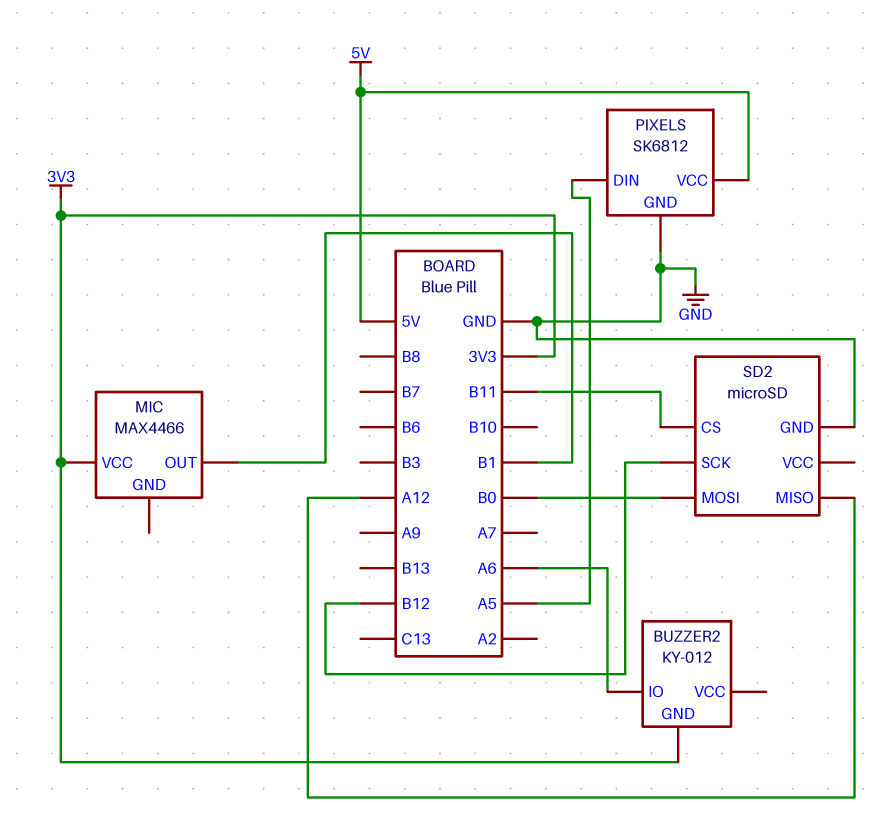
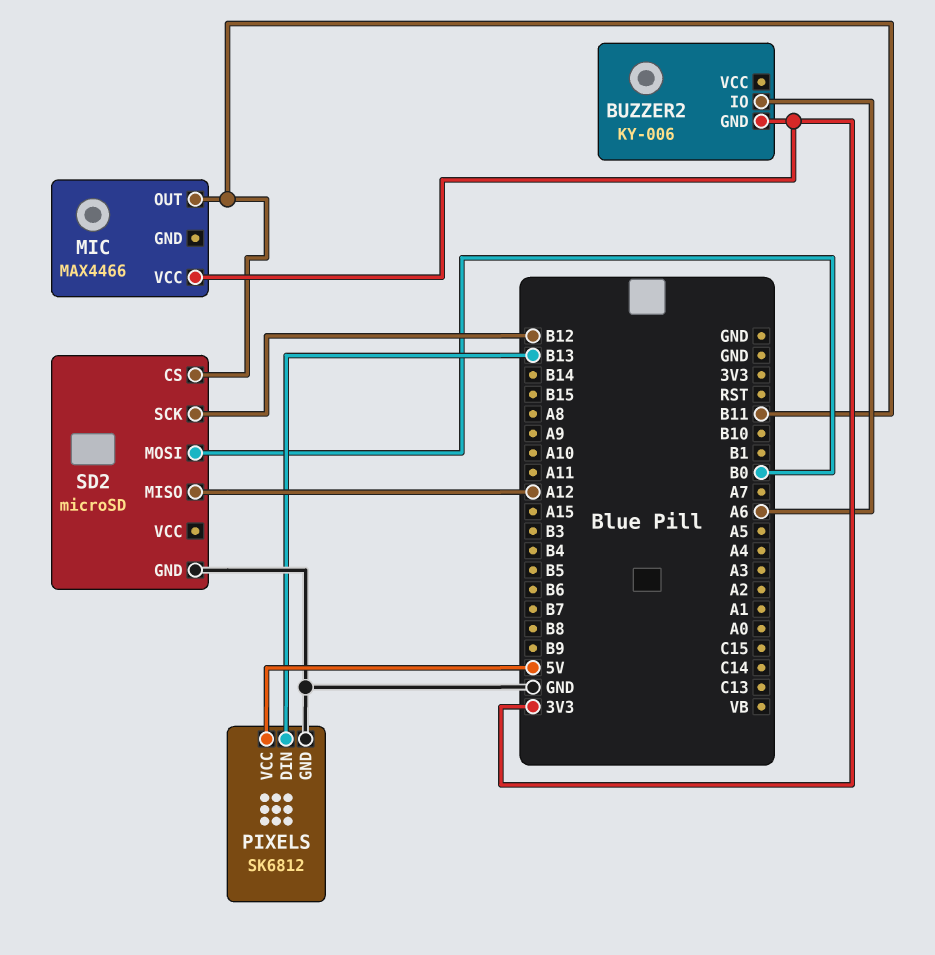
BUZZER2: KY-012 -> KY-006
MIC pin OUT: B1 -> B11
PIXELS pin DIN: A5 -> B13

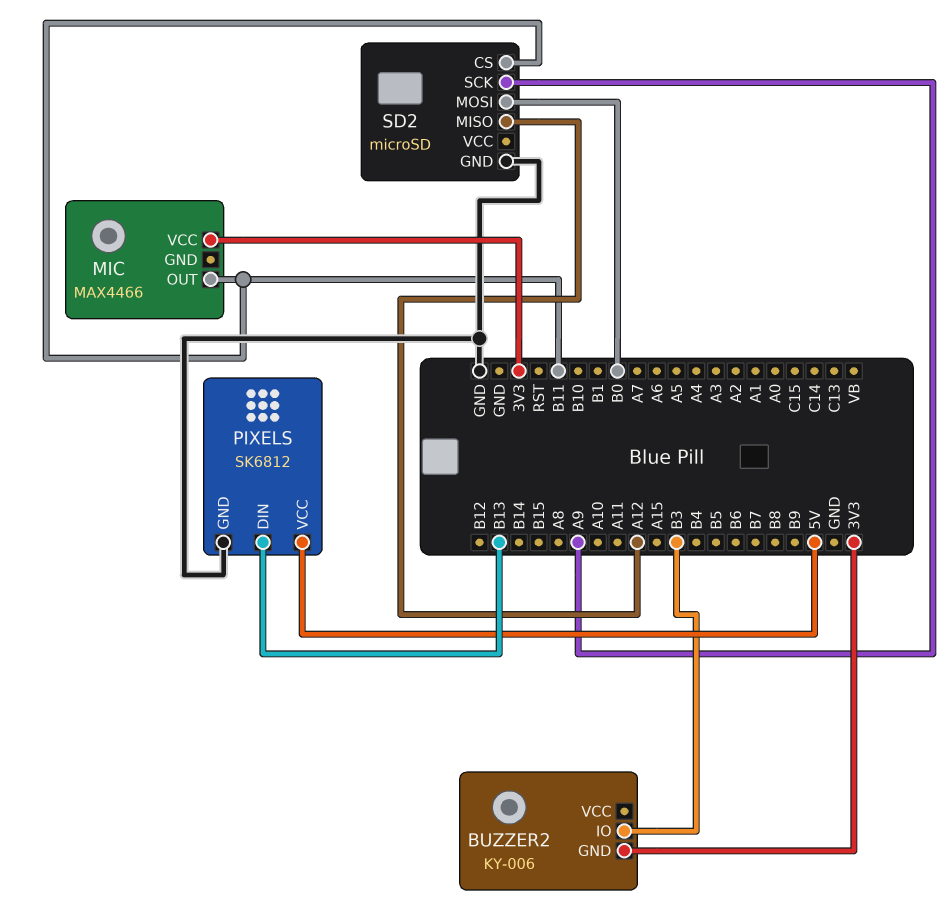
BUZZER2 pin IO: A6 -> B3
SD2 pin SCK: B12 -> A9

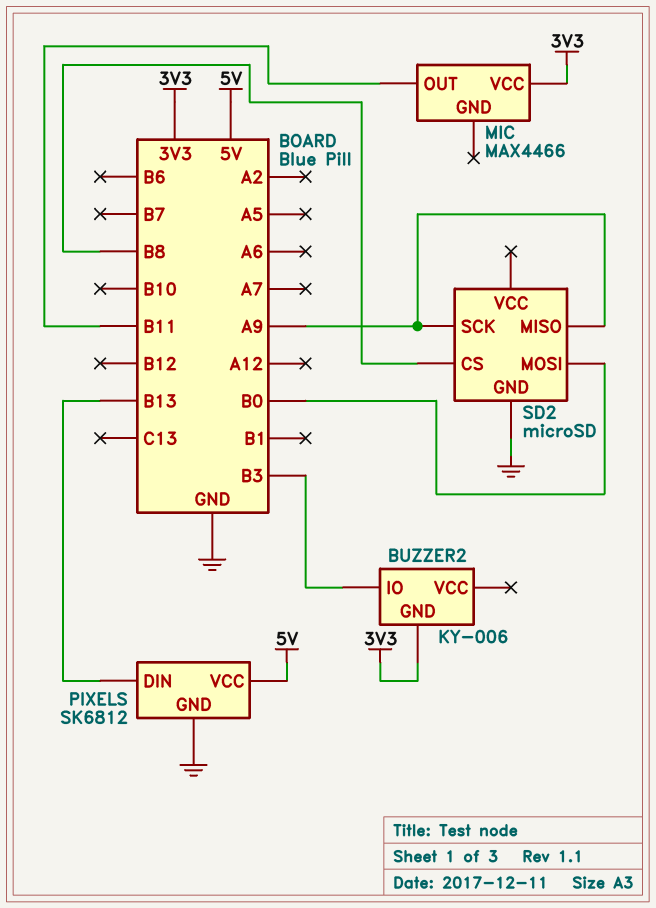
SD2 pin CS: B11 -> B8
SD2 pin MISO: A12 -> A9

